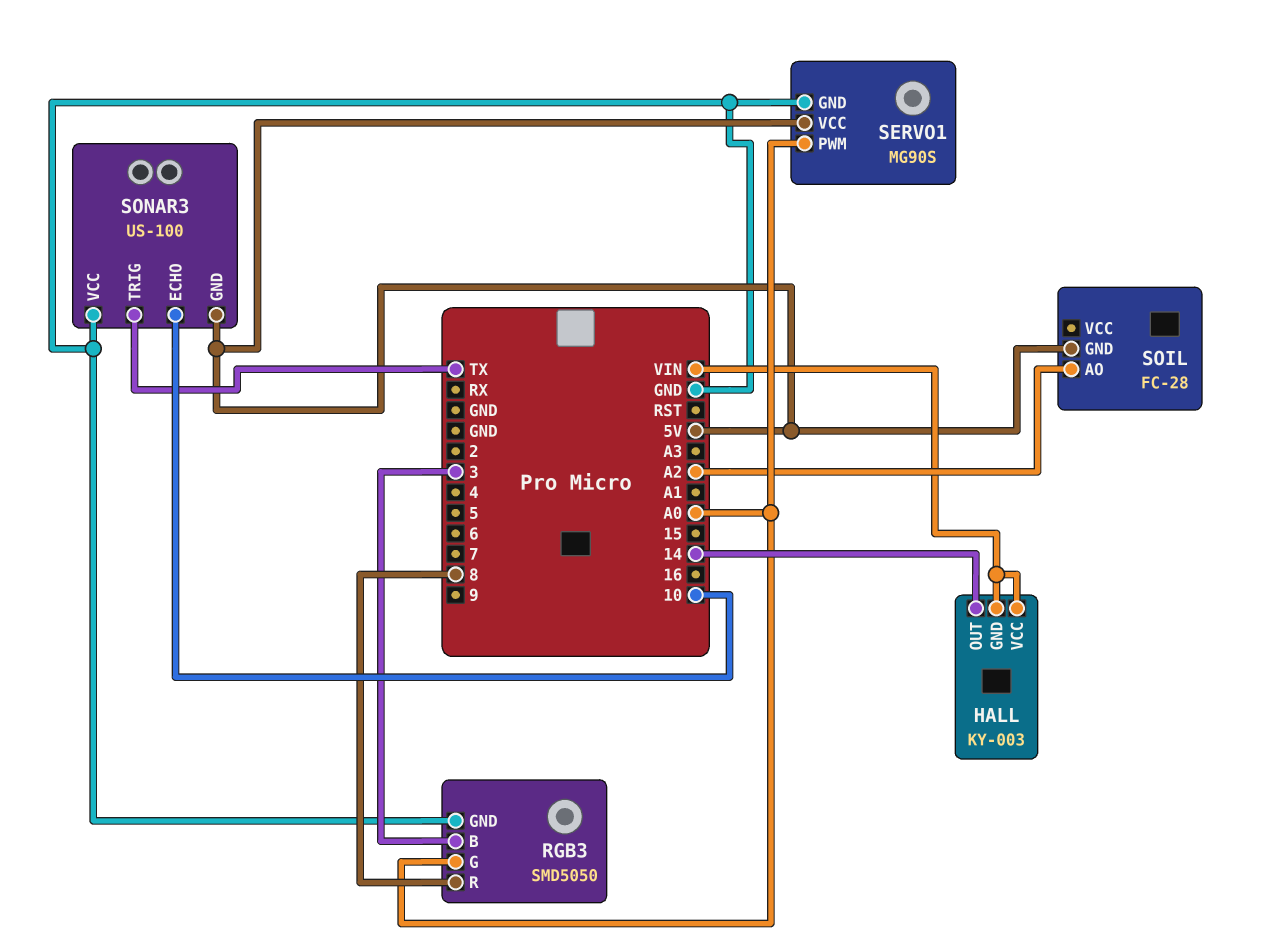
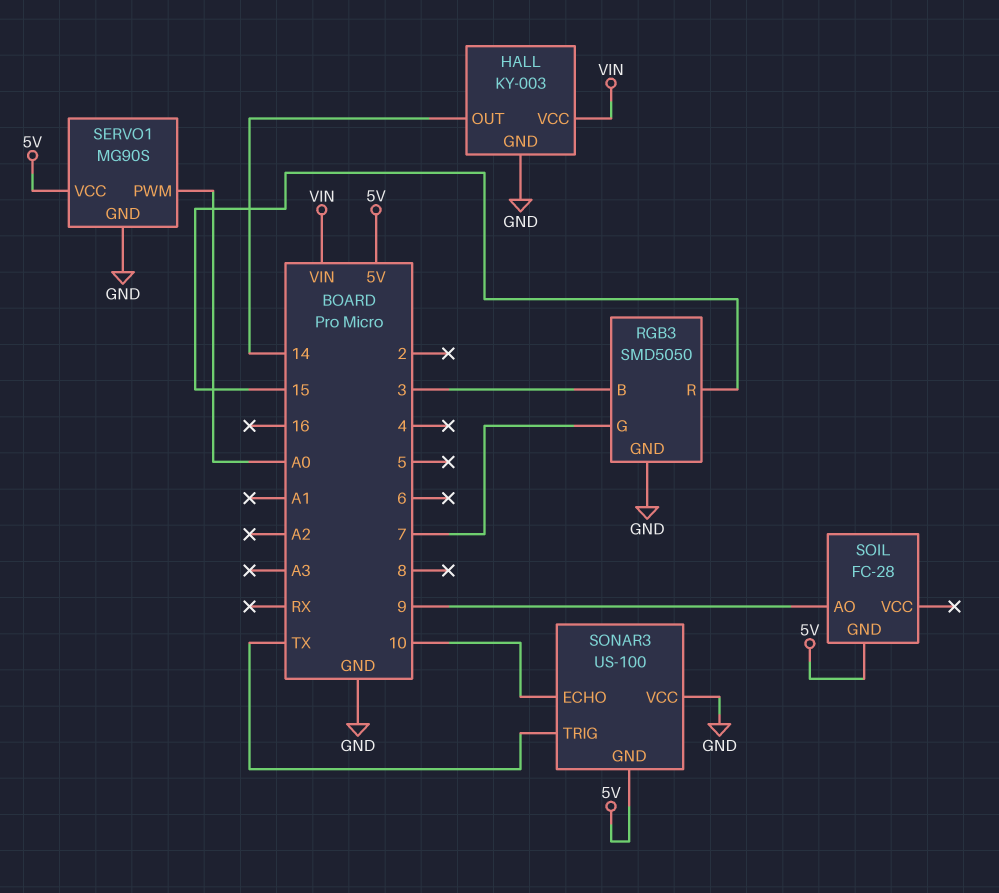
HALL pin GND: VIN -> GND
RGB3 pin G: A0 -> 7
RGB3 pin R: 8 -> 15
SOIL pin AO: A2 -> 9

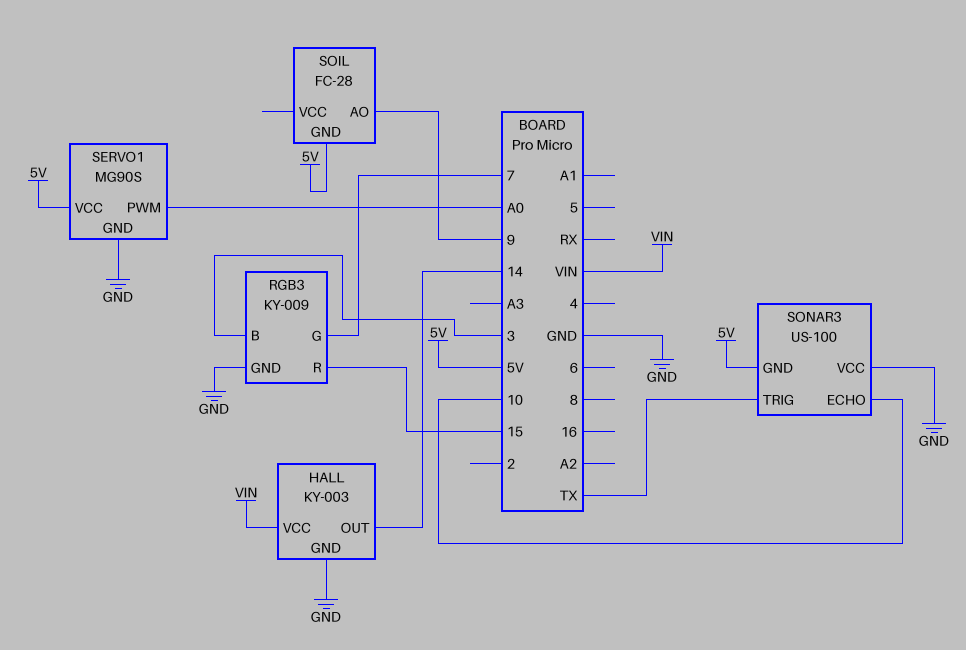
RGB3: SMD5050 -> KY-009

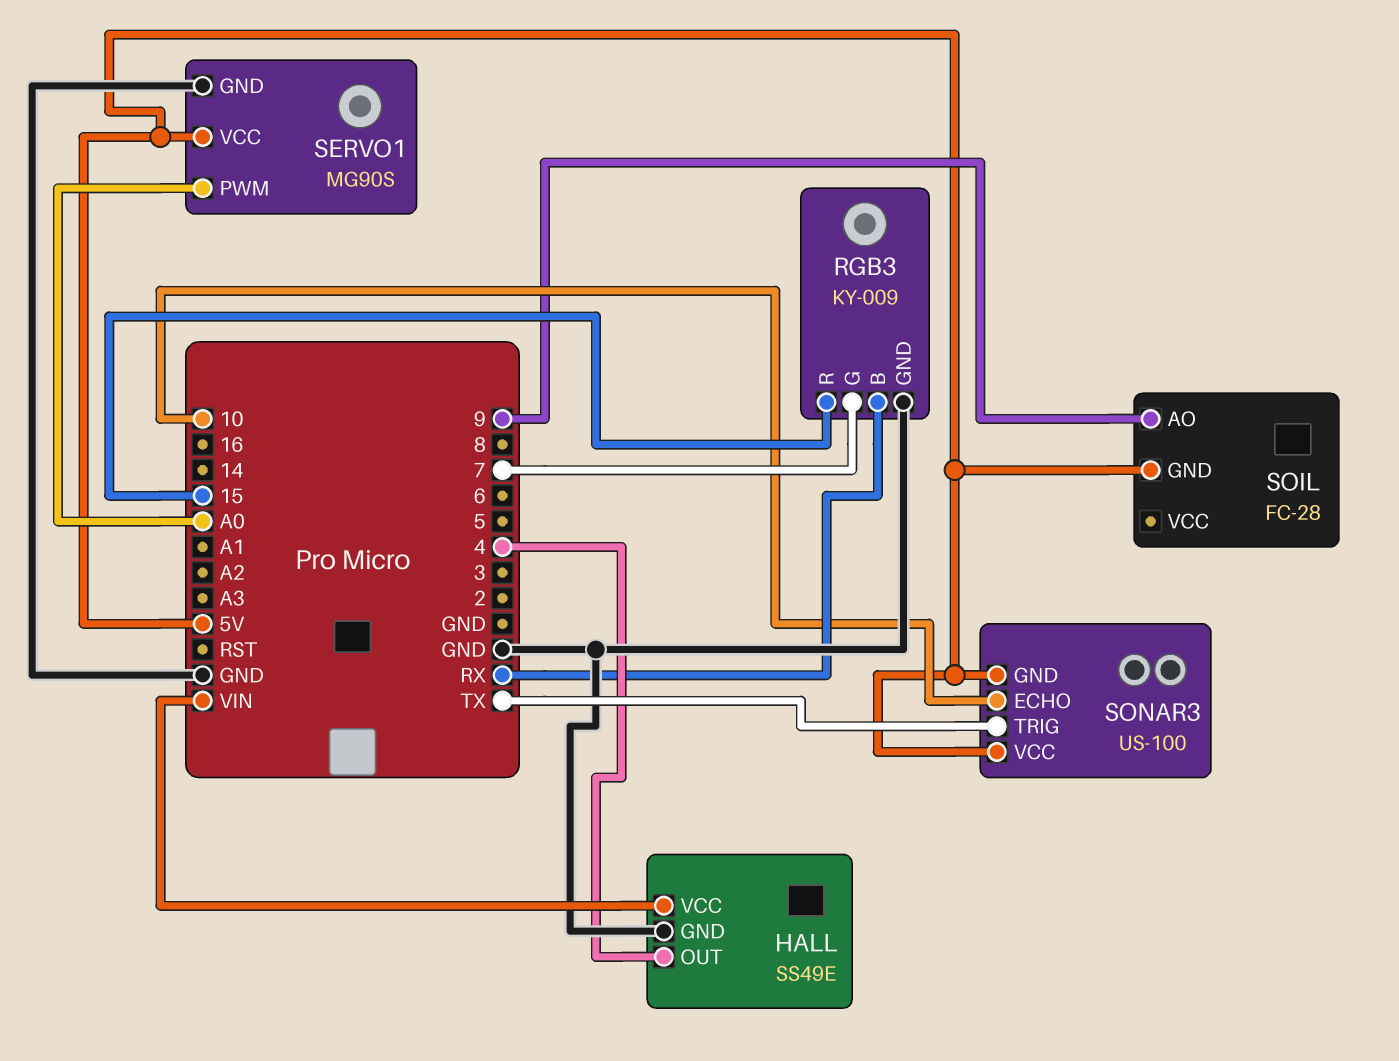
HALL: KY-003 -> SS49E
HALL pin OUT: 14 -> 4
RGB3 pin B: 3 -> RX
SONAR3 pin VCC: GND -> 5V

